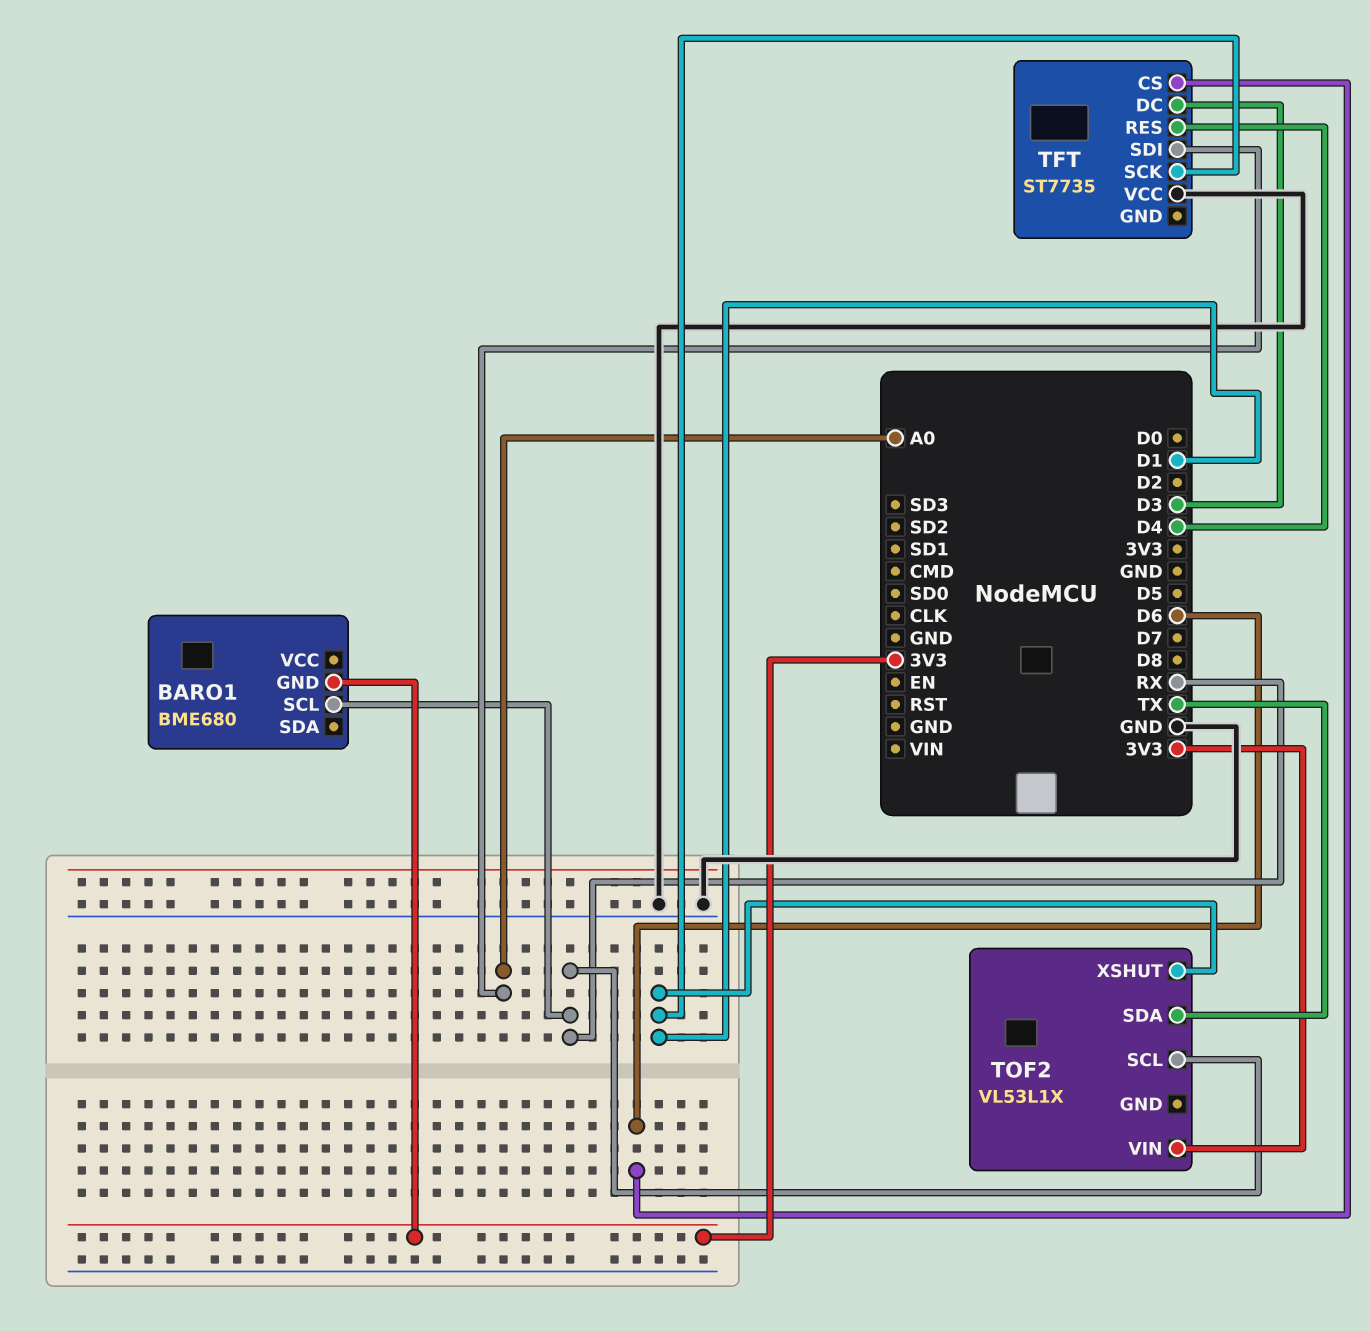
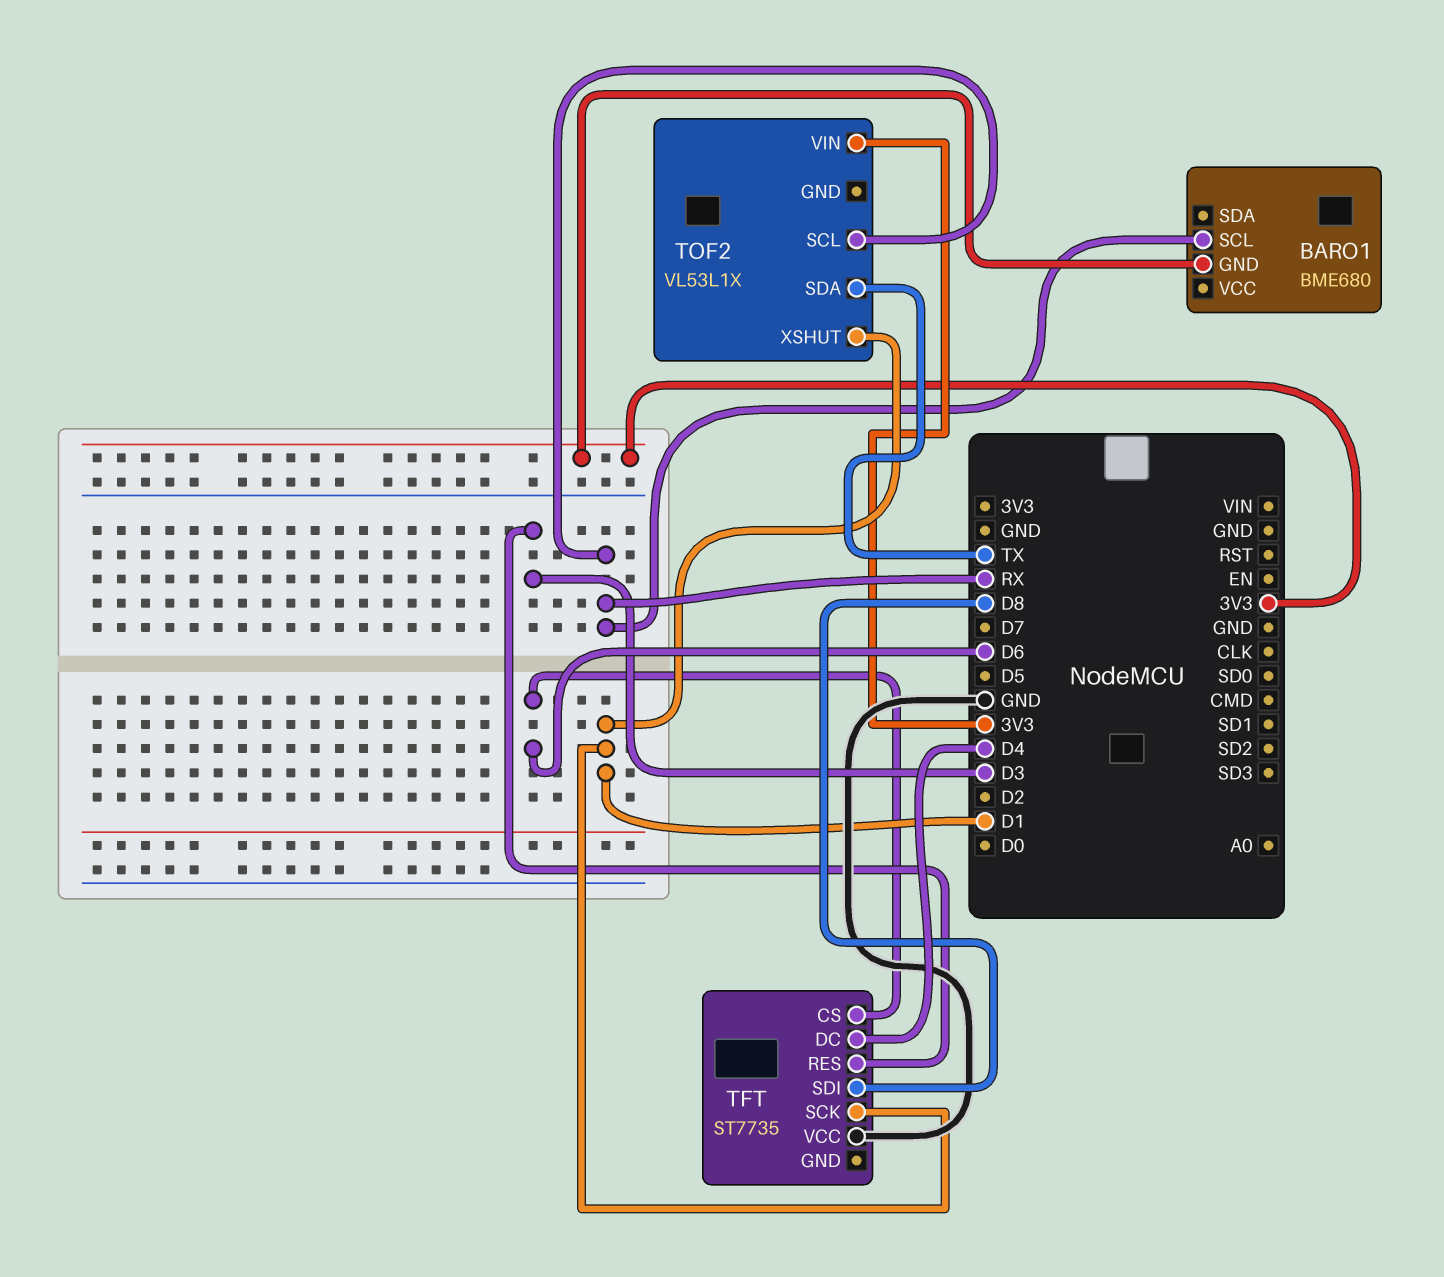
TFT pin DC: D3 -> D4
TFT pin RES: D4 -> D3
TFT pin SDI: A0 -> D8

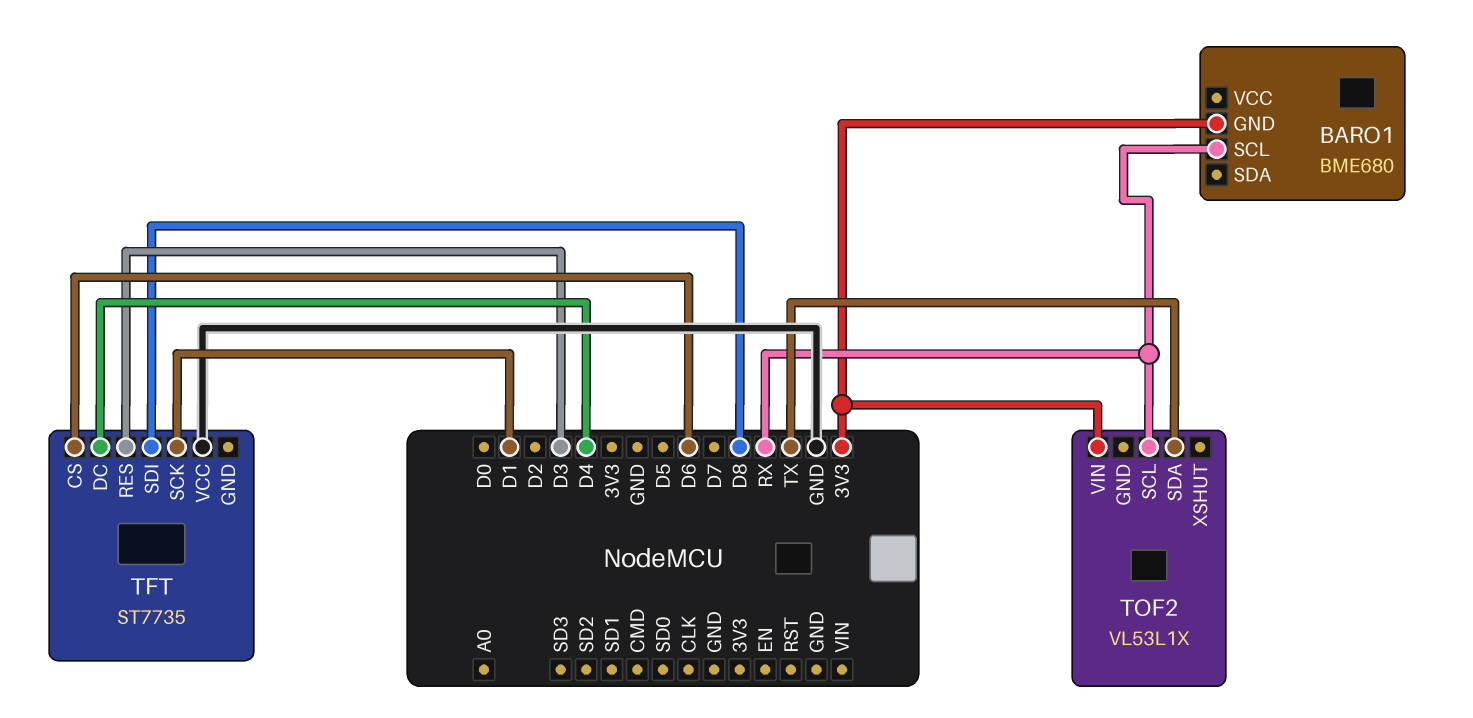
TOF2 pin XSHUT: D1 -> none

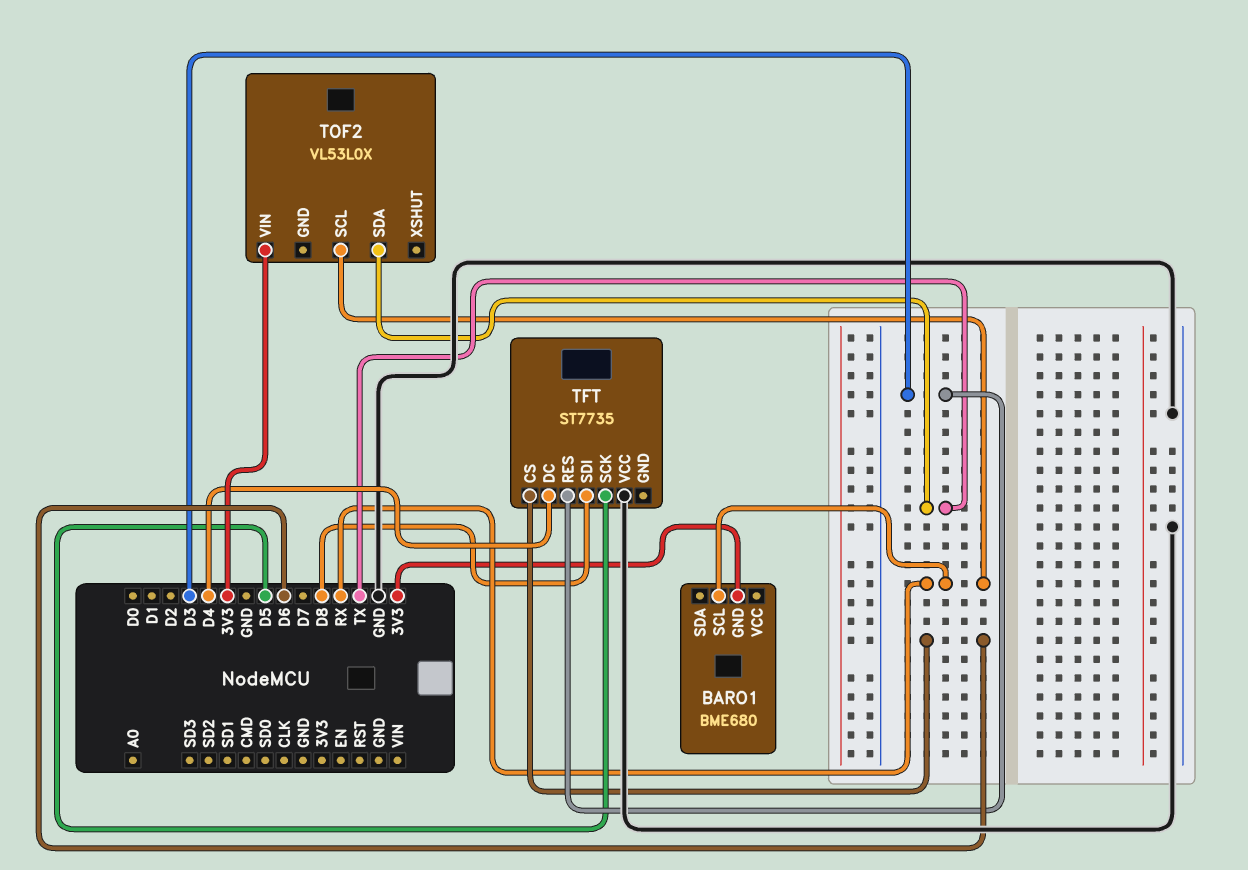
TFT pin SCK: D1 -> D5
TOF2: VL53L1X -> VL53L0X

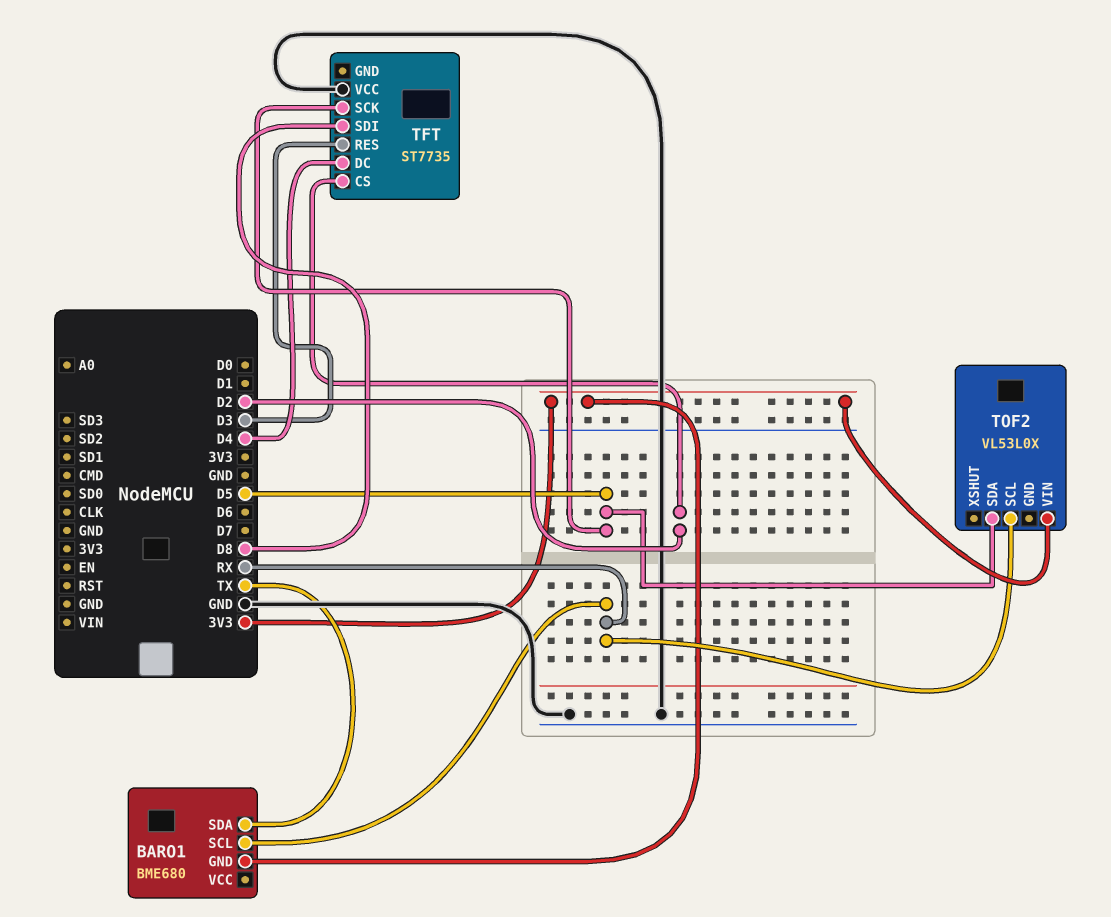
BARO1 pin SDA: none -> TX
TFT pin CS: D6 -> D2
TOF2 pin SDA: TX -> D5

